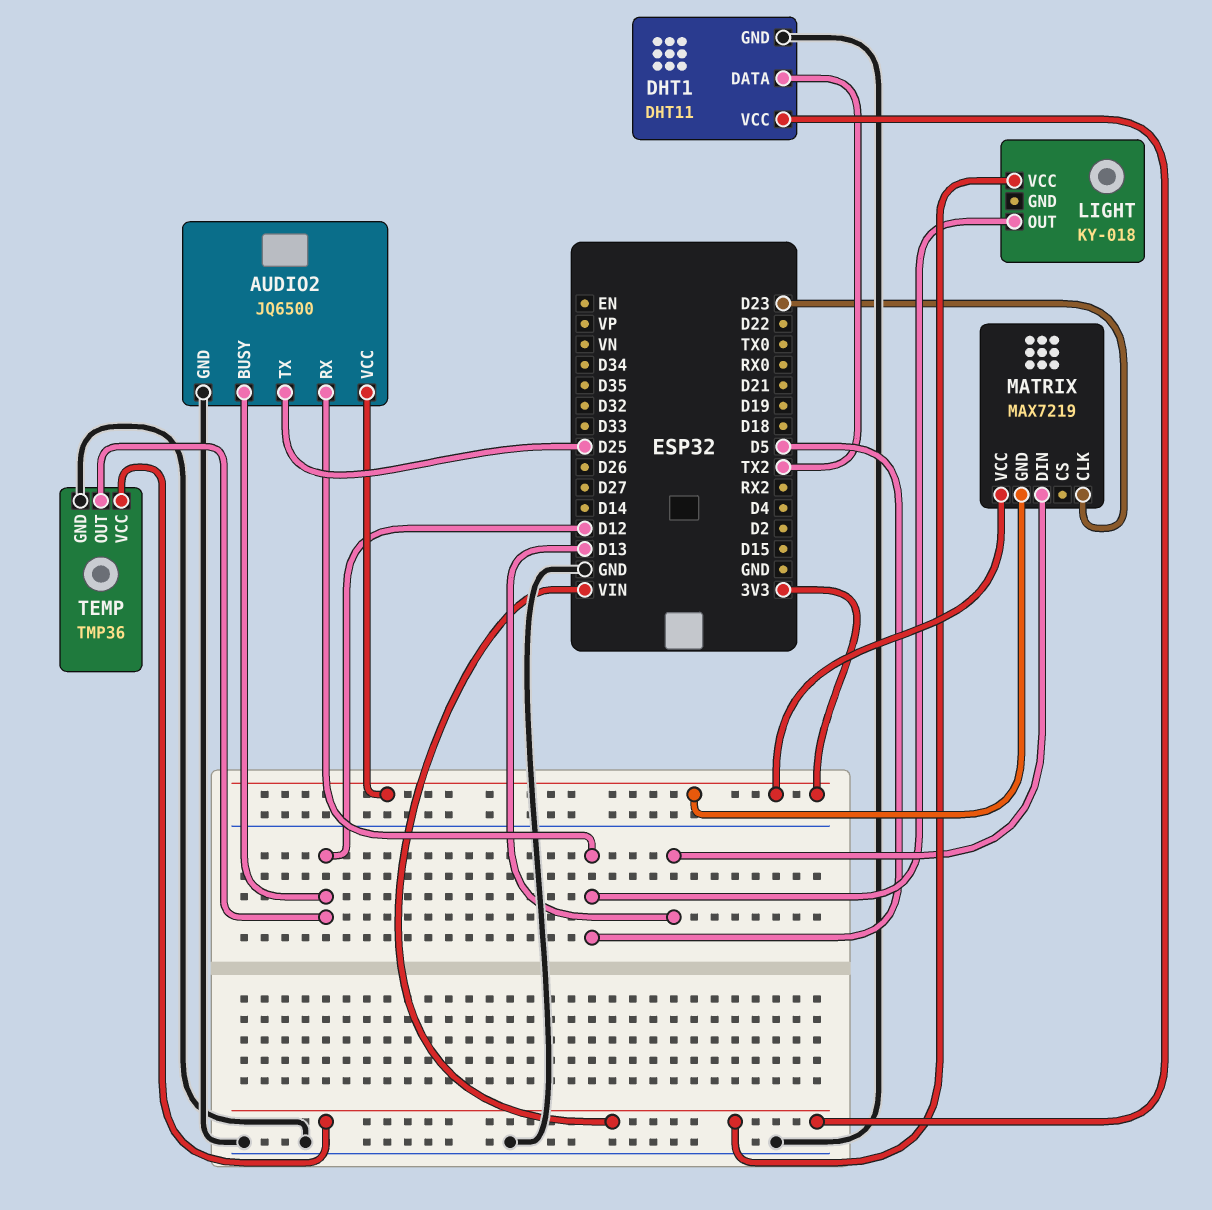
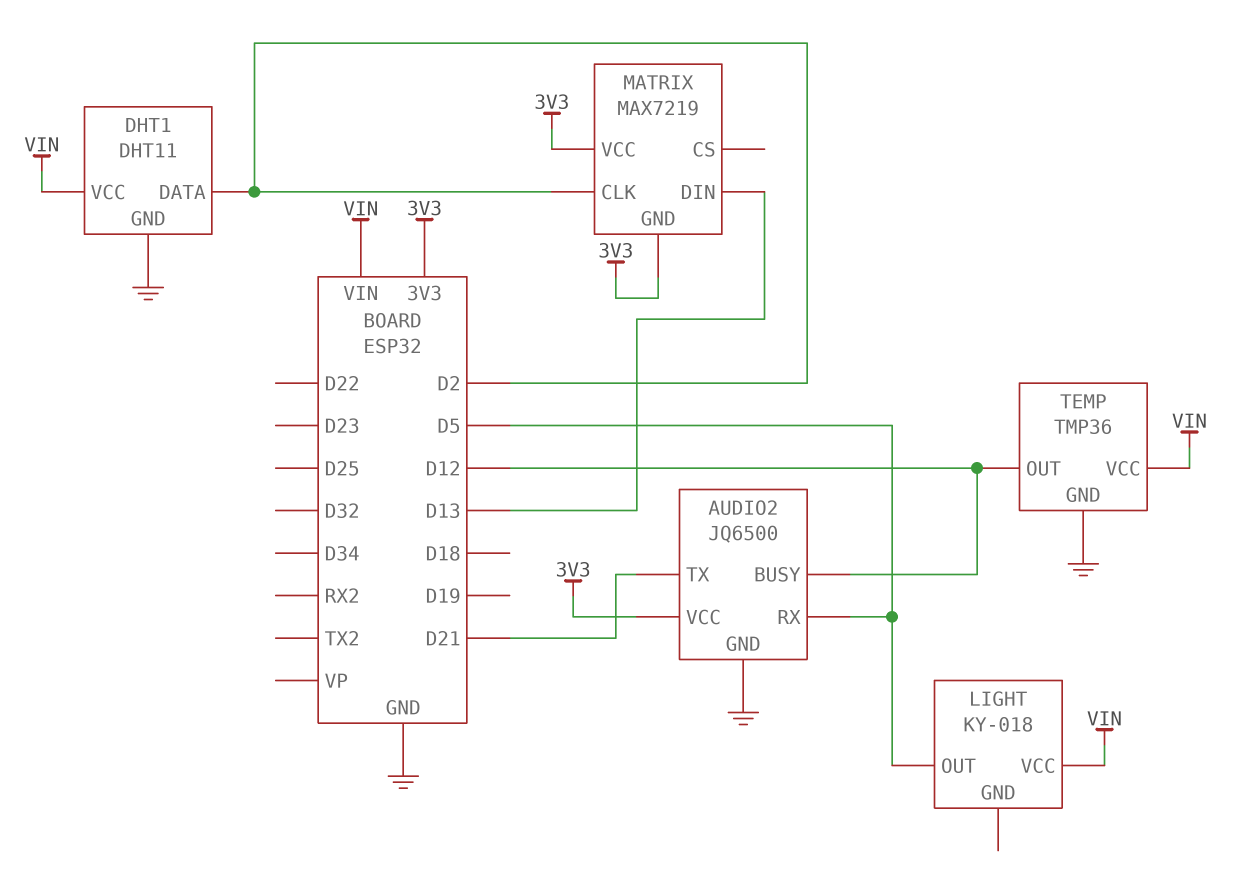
AUDIO2 pin TX: D25 -> D21
DHT1 pin DATA: TX2 -> D2
MATRIX pin CLK: D23 -> D2

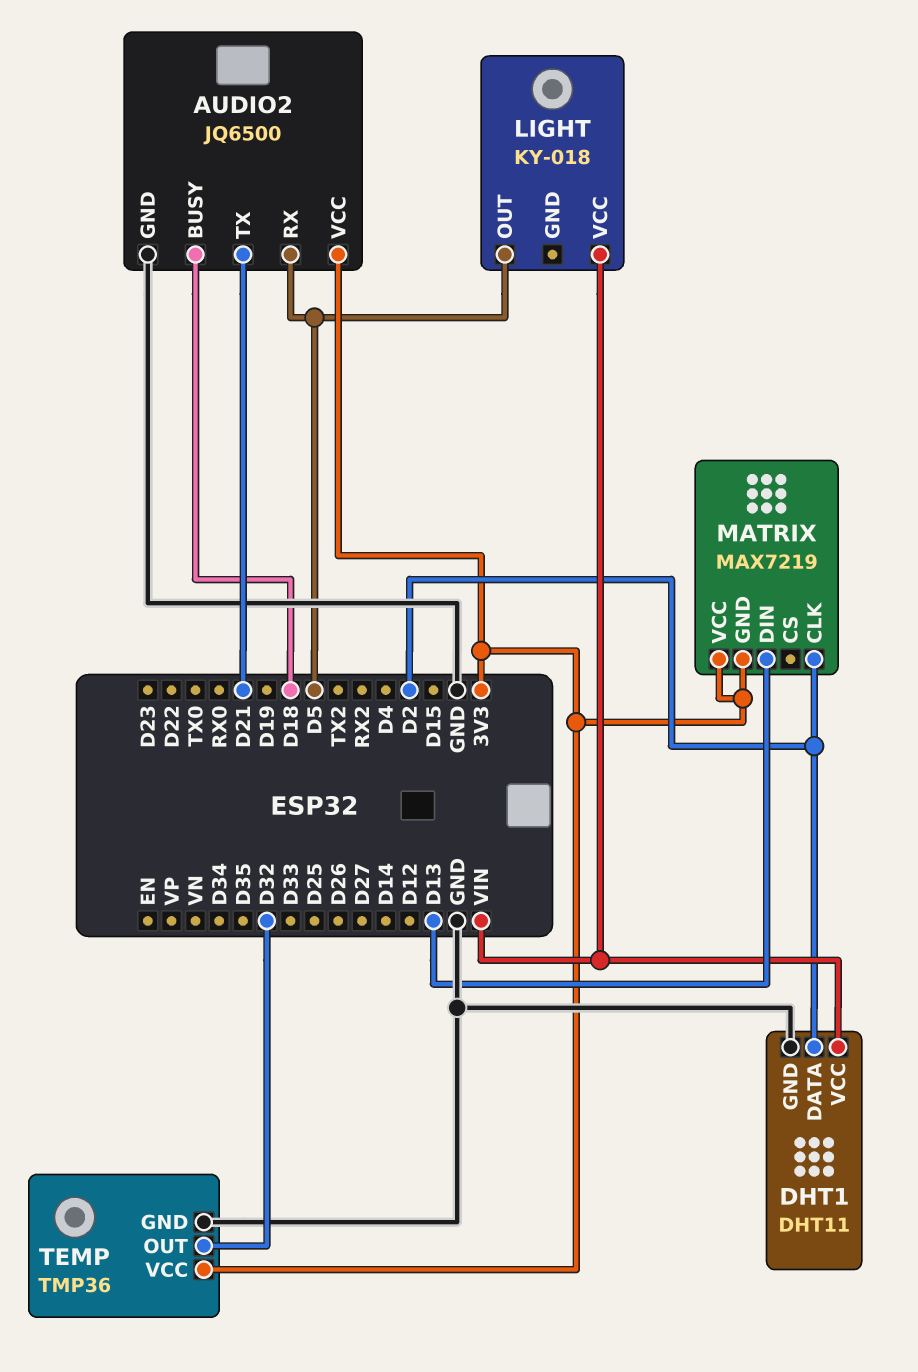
AUDIO2 pin BUSY: D12 -> D18
TEMP pin OUT: D12 -> D32
TEMP pin VCC: VIN -> 3V3

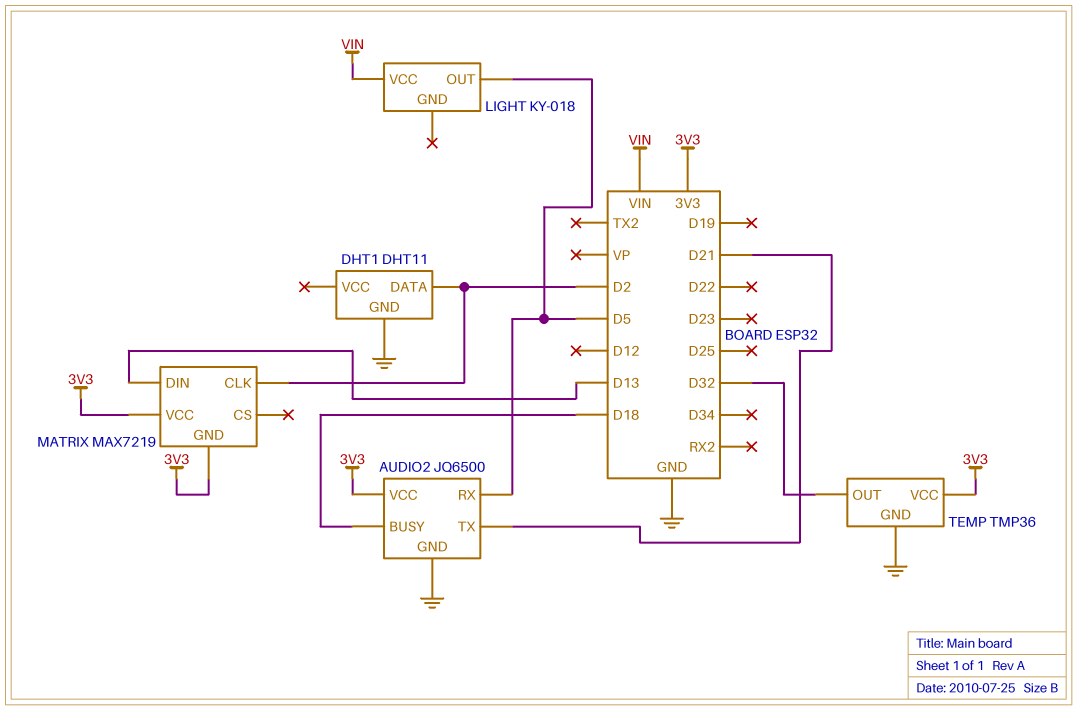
DHT1 pin VCC: VIN -> none

